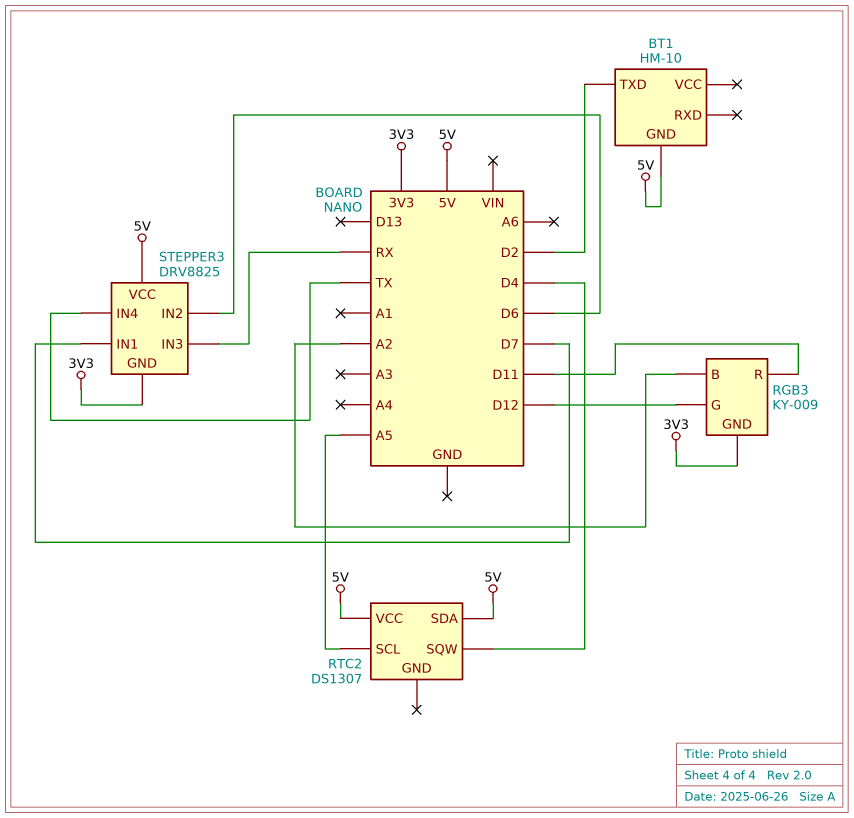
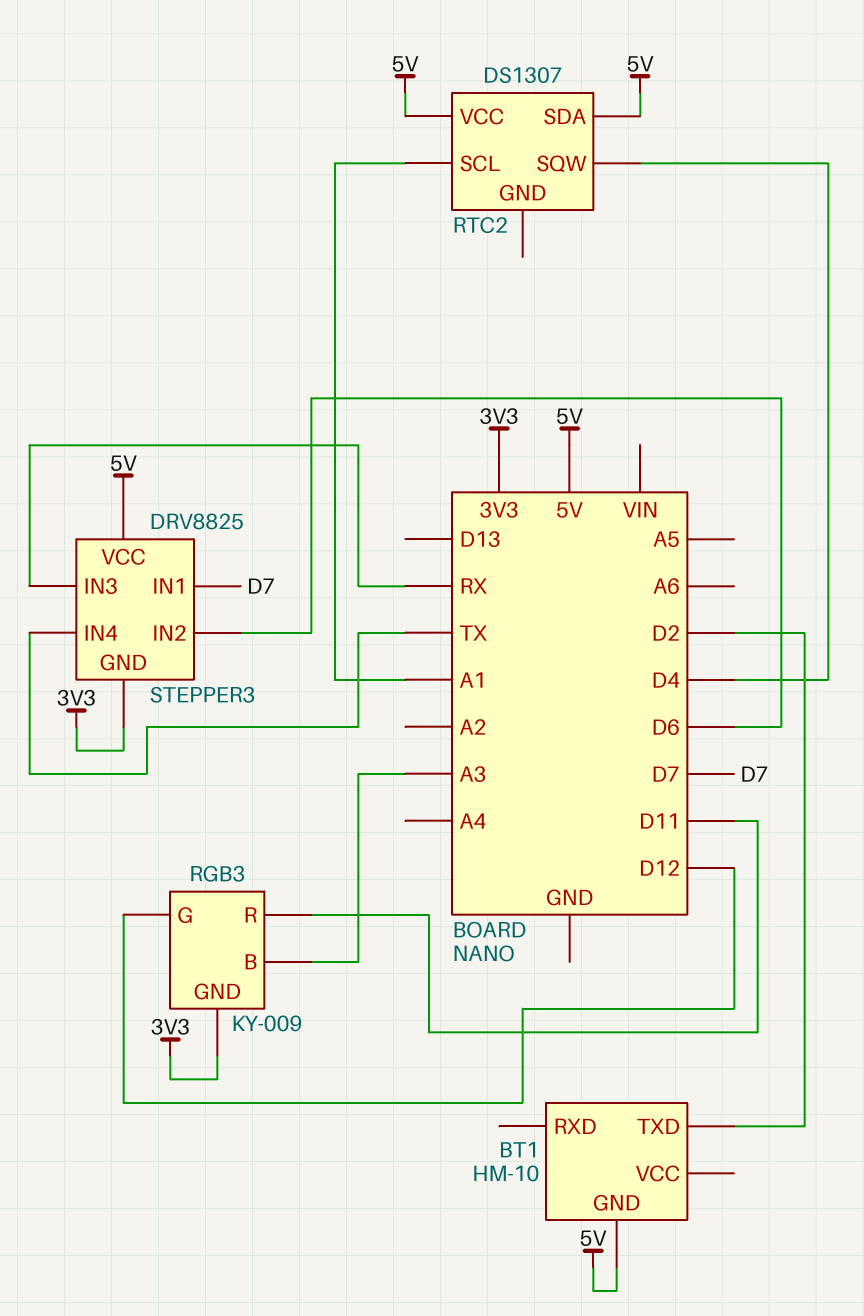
RGB3 pin B: A2 -> A3
RTC2 pin SCL: A5 -> A1

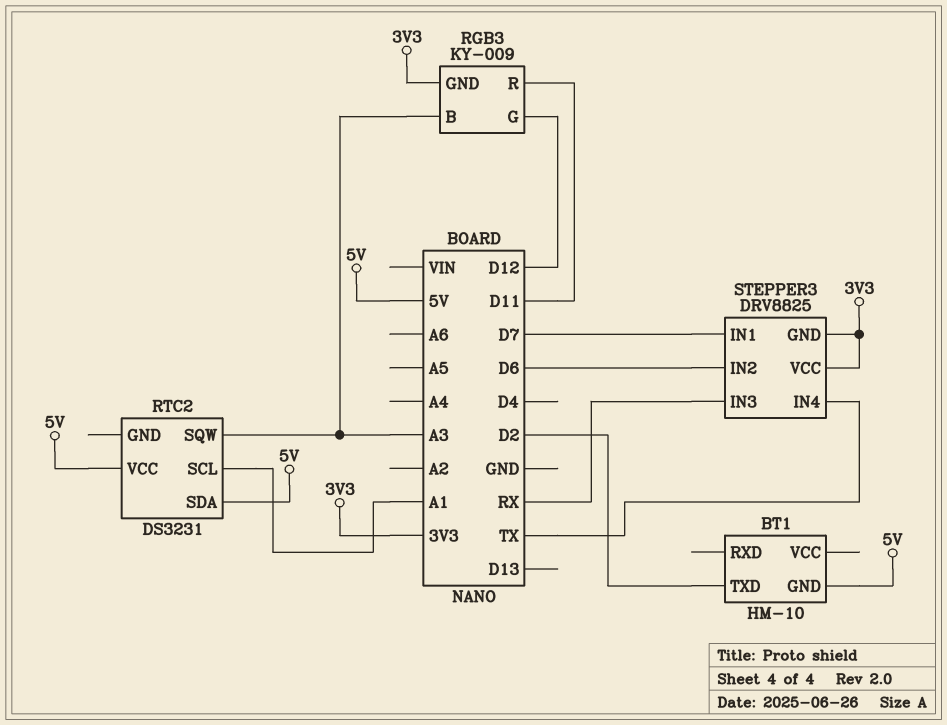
RTC2: DS1307 -> DS3231
RTC2 pin SQW: D4 -> A3
STEPPER3 pin VCC: 5V -> 3V3

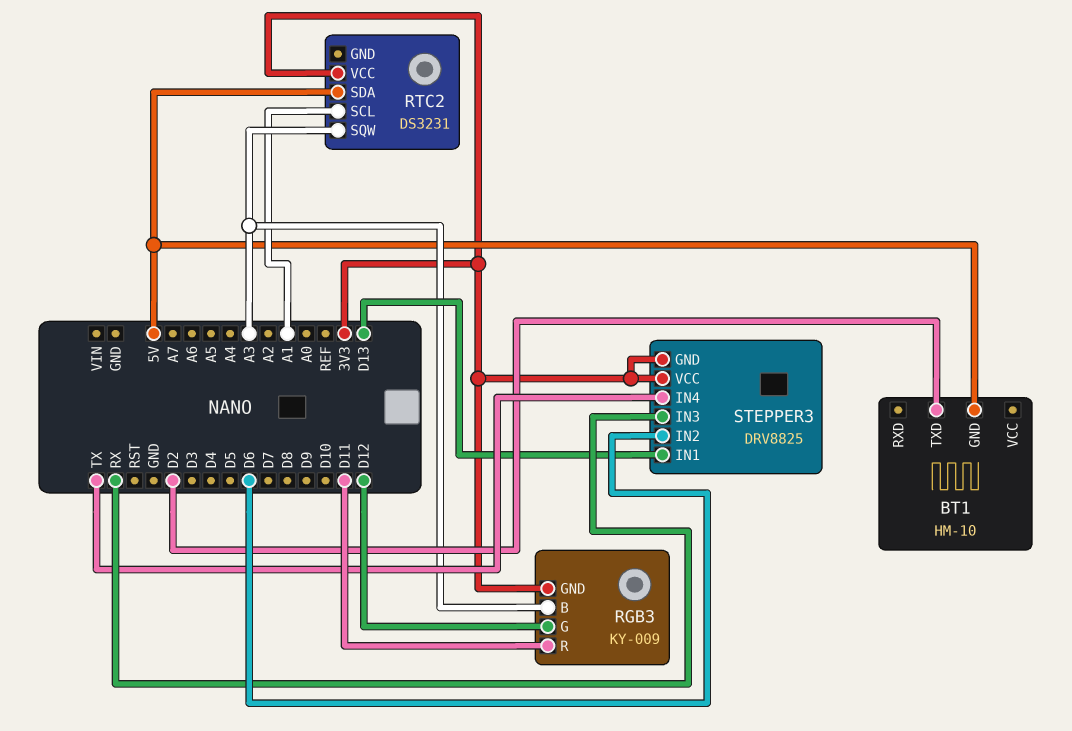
RTC2 pin VCC: 5V -> 3V3
STEPPER3 pin IN1: D7 -> D13

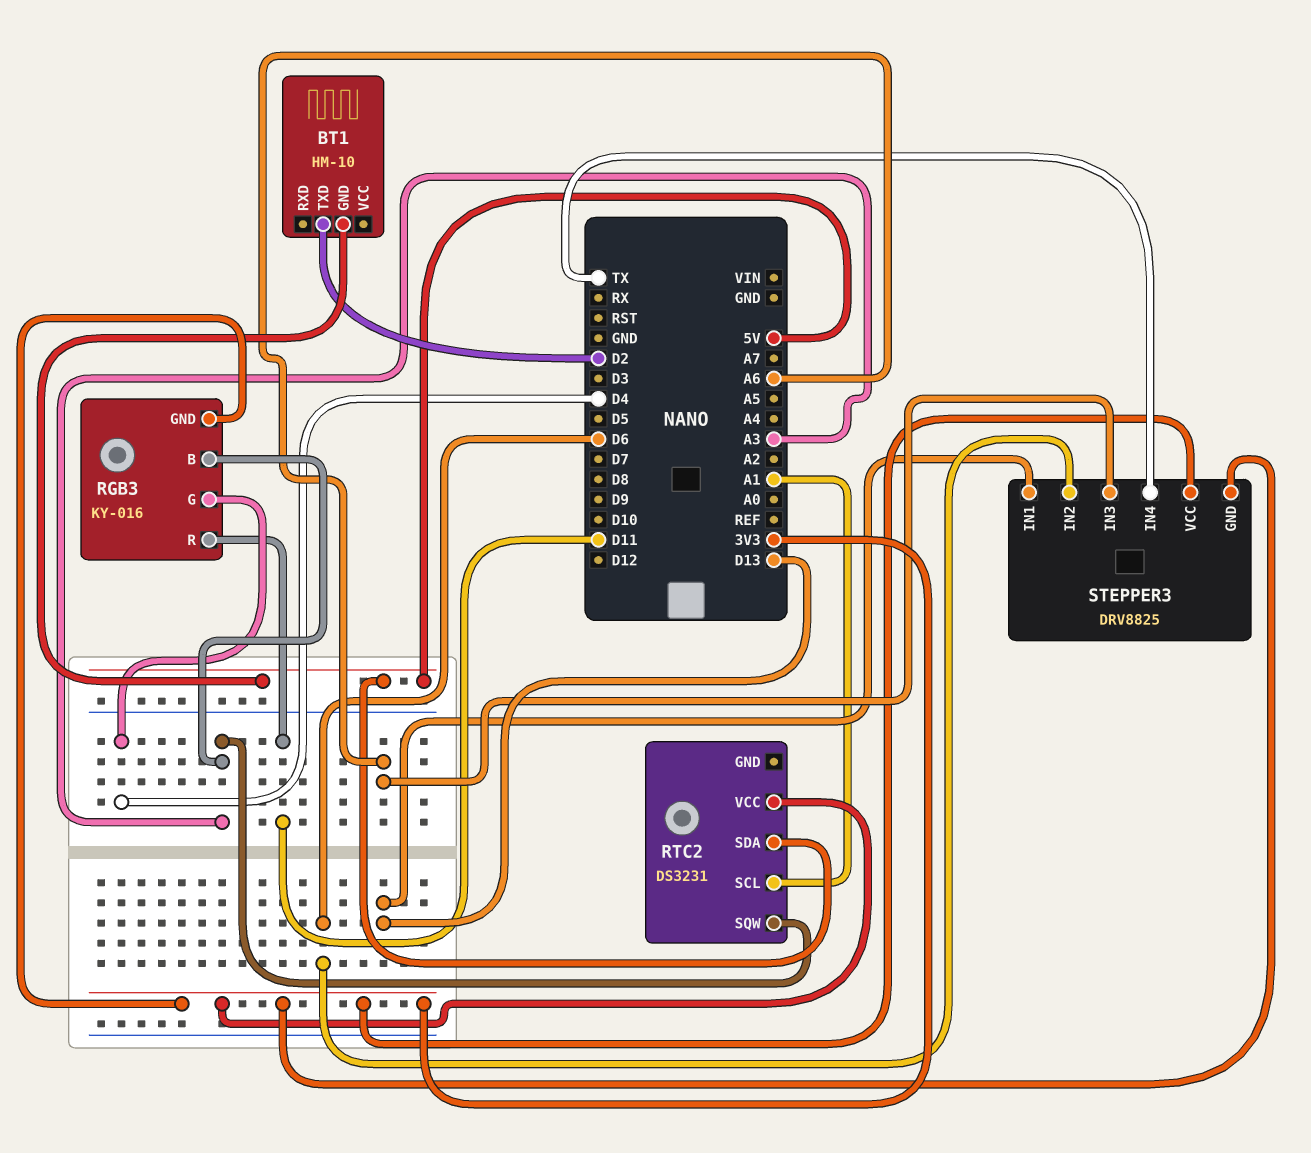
RGB3: KY-009 -> KY-016
RGB3 pin G: D12 -> D4
STEPPER3 pin IN3: RX -> A6

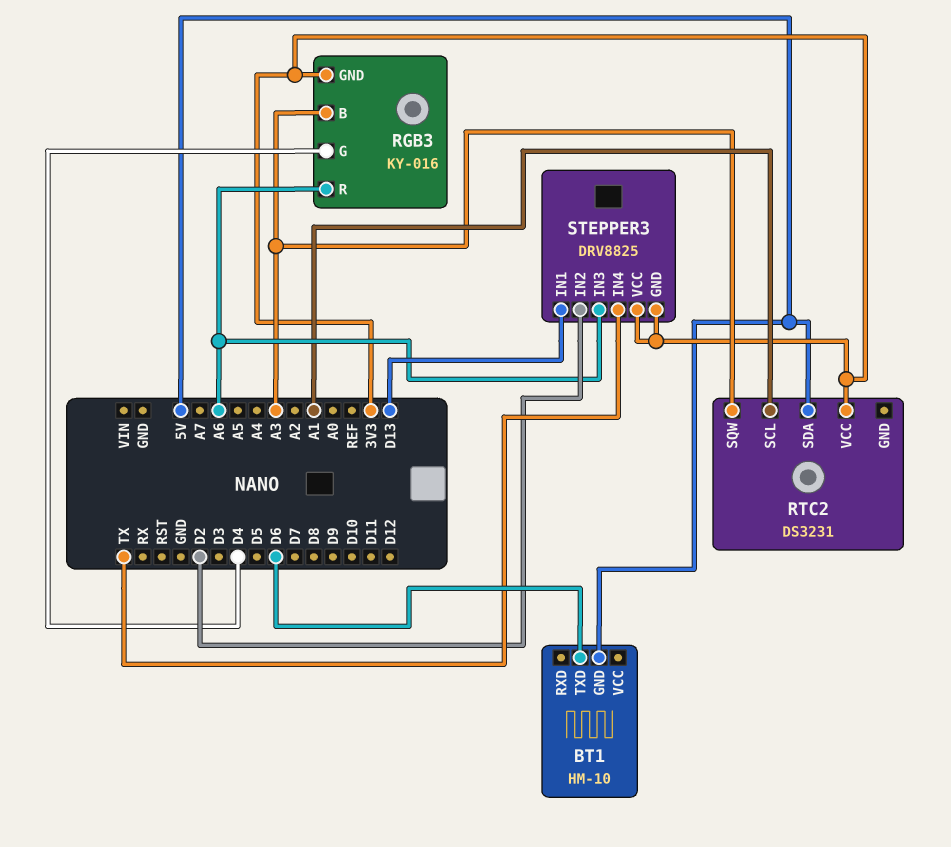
BT1 pin TXD: D2 -> D6
RGB3 pin R: D11 -> A6
STEPPER3 pin IN2: D6 -> D2

